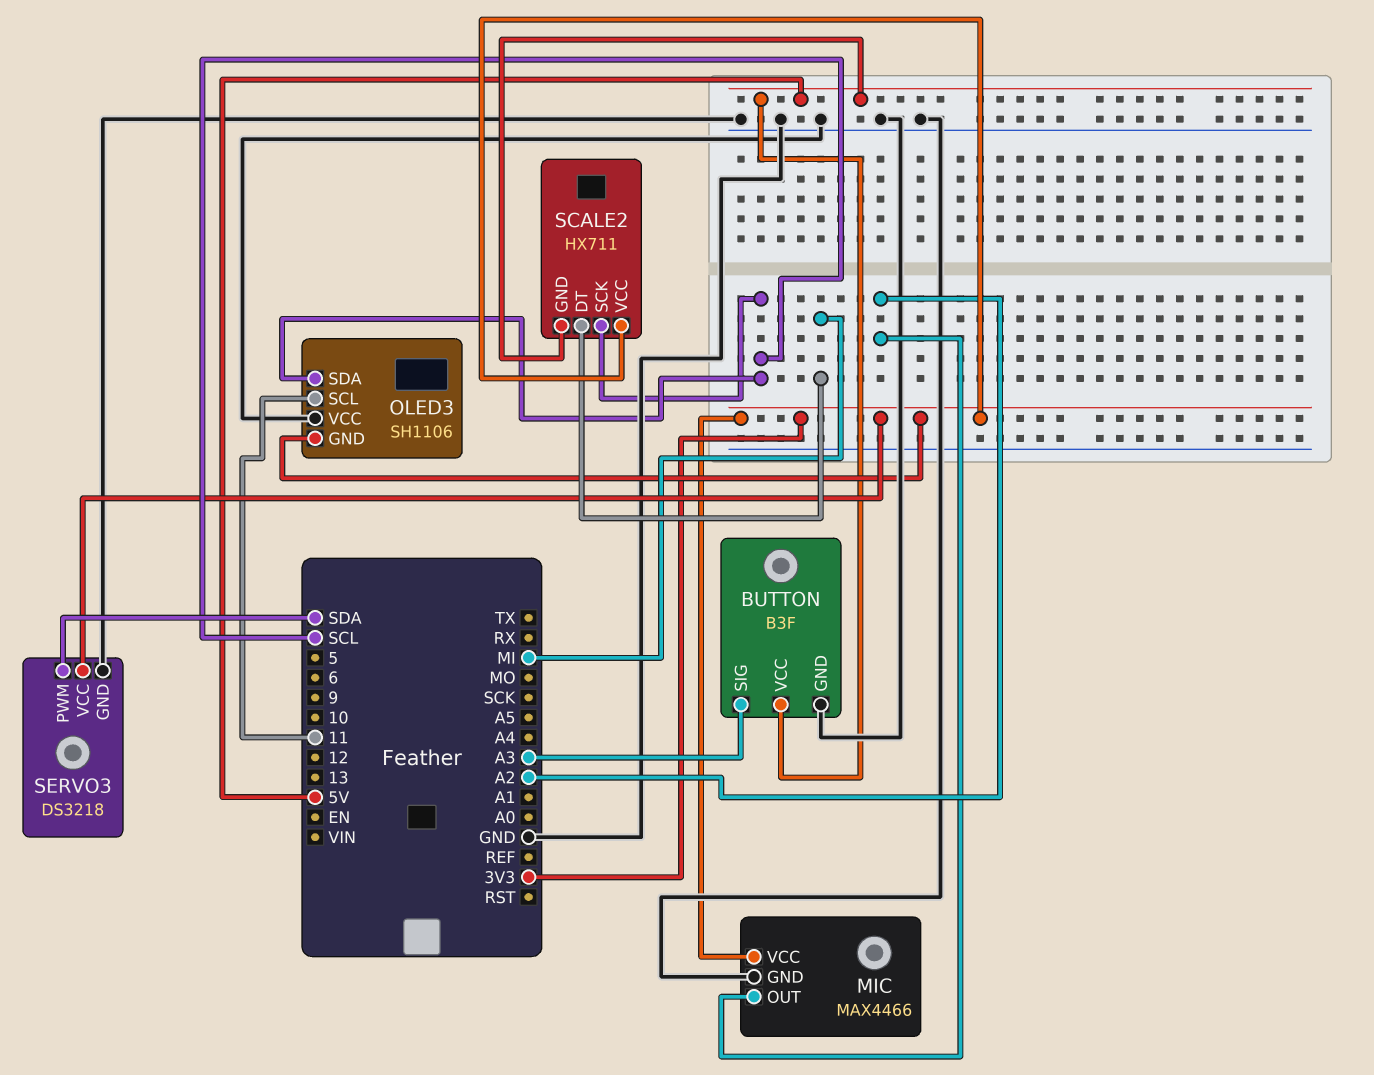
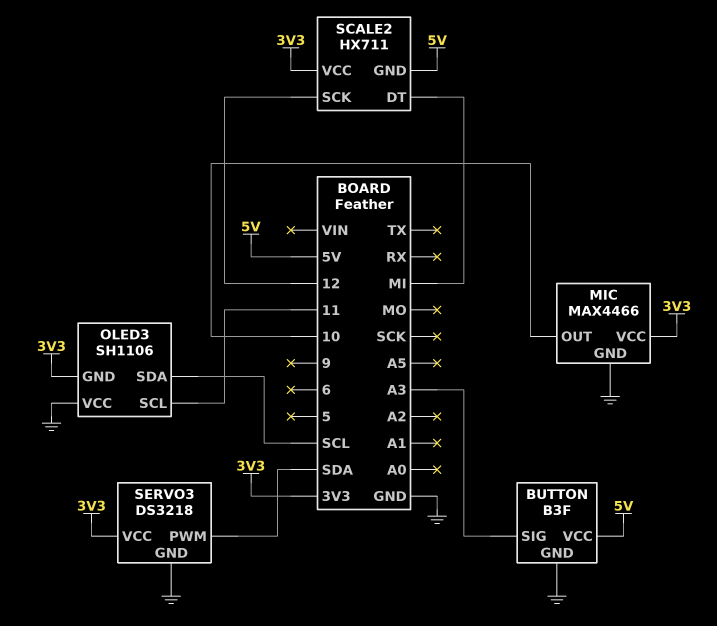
MIC pin OUT: A2 -> 10
SCALE2 pin SCK: SCL -> 12

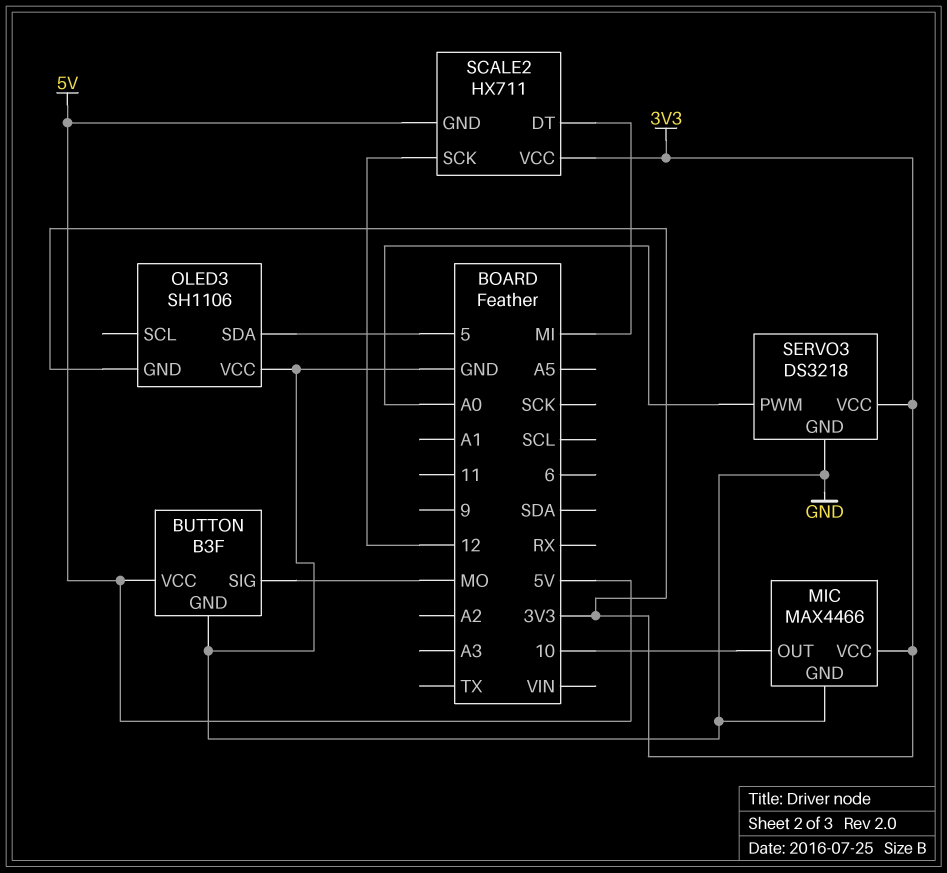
BUTTON pin SIG: A3 -> MO
OLED3 pin SCL: 11 -> none
OLED3 pin SDA: SCL -> 5
SERVO3 pin PWM: SDA -> A0

